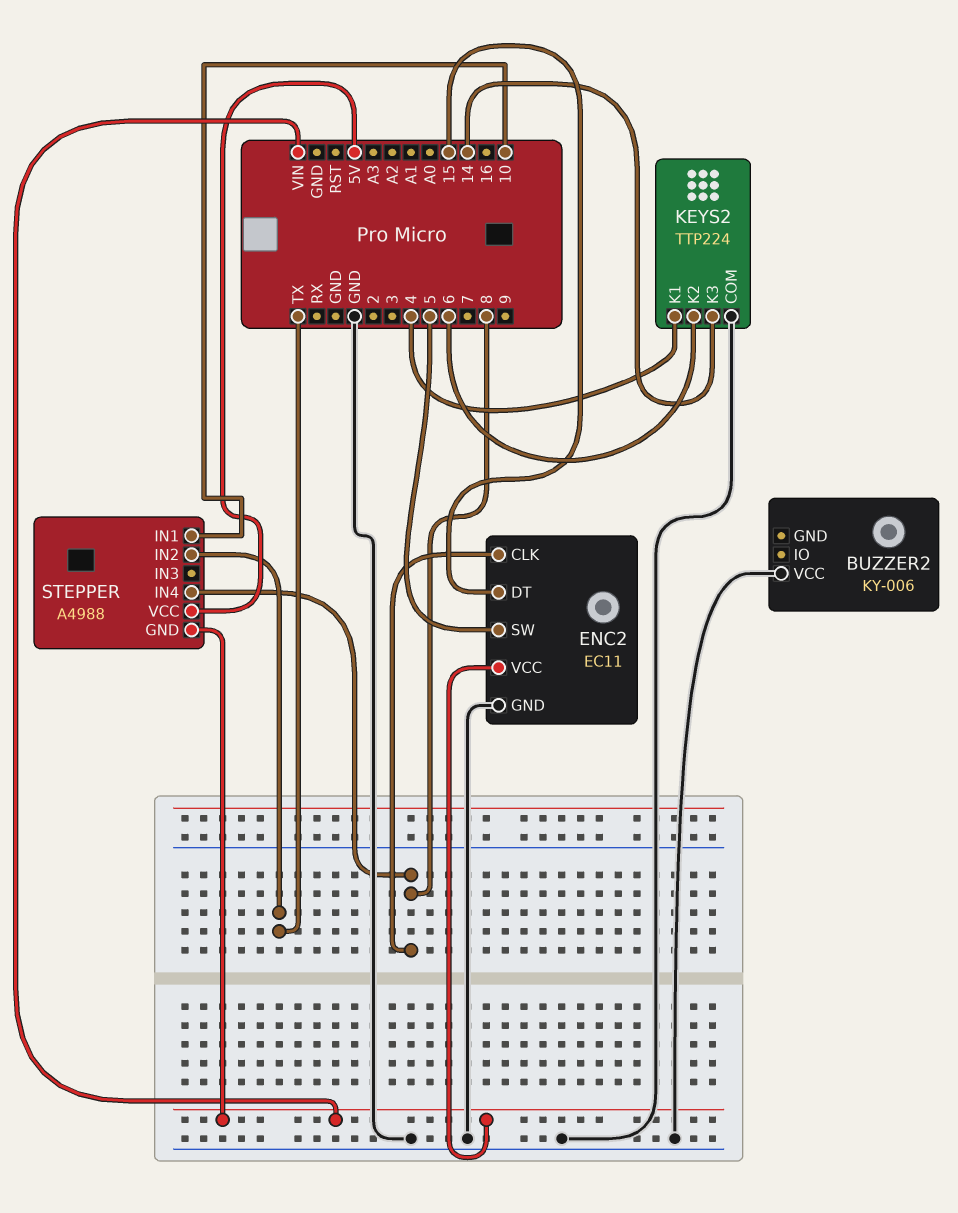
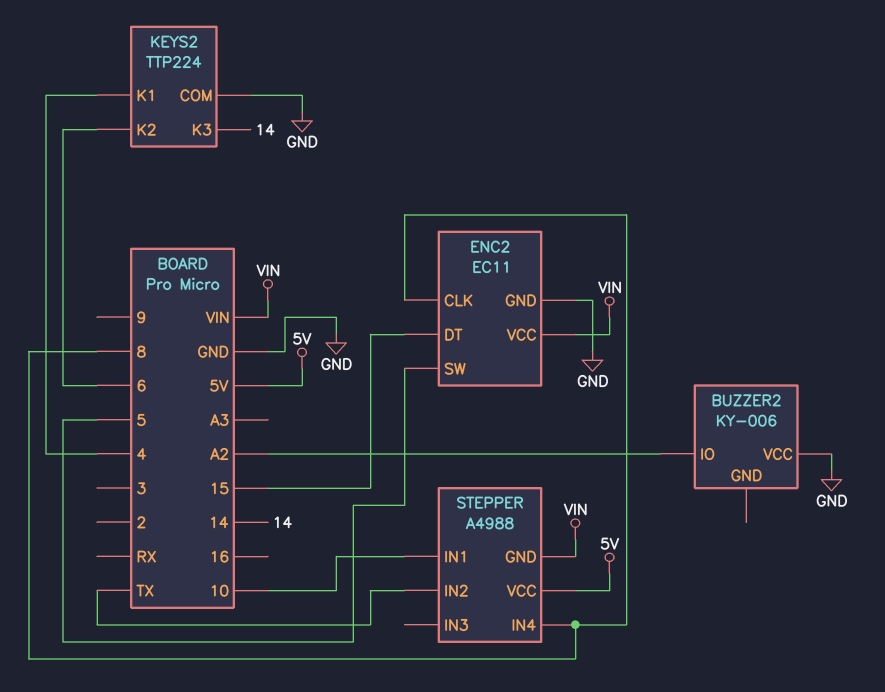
BUZZER2 pin IO: none -> A2

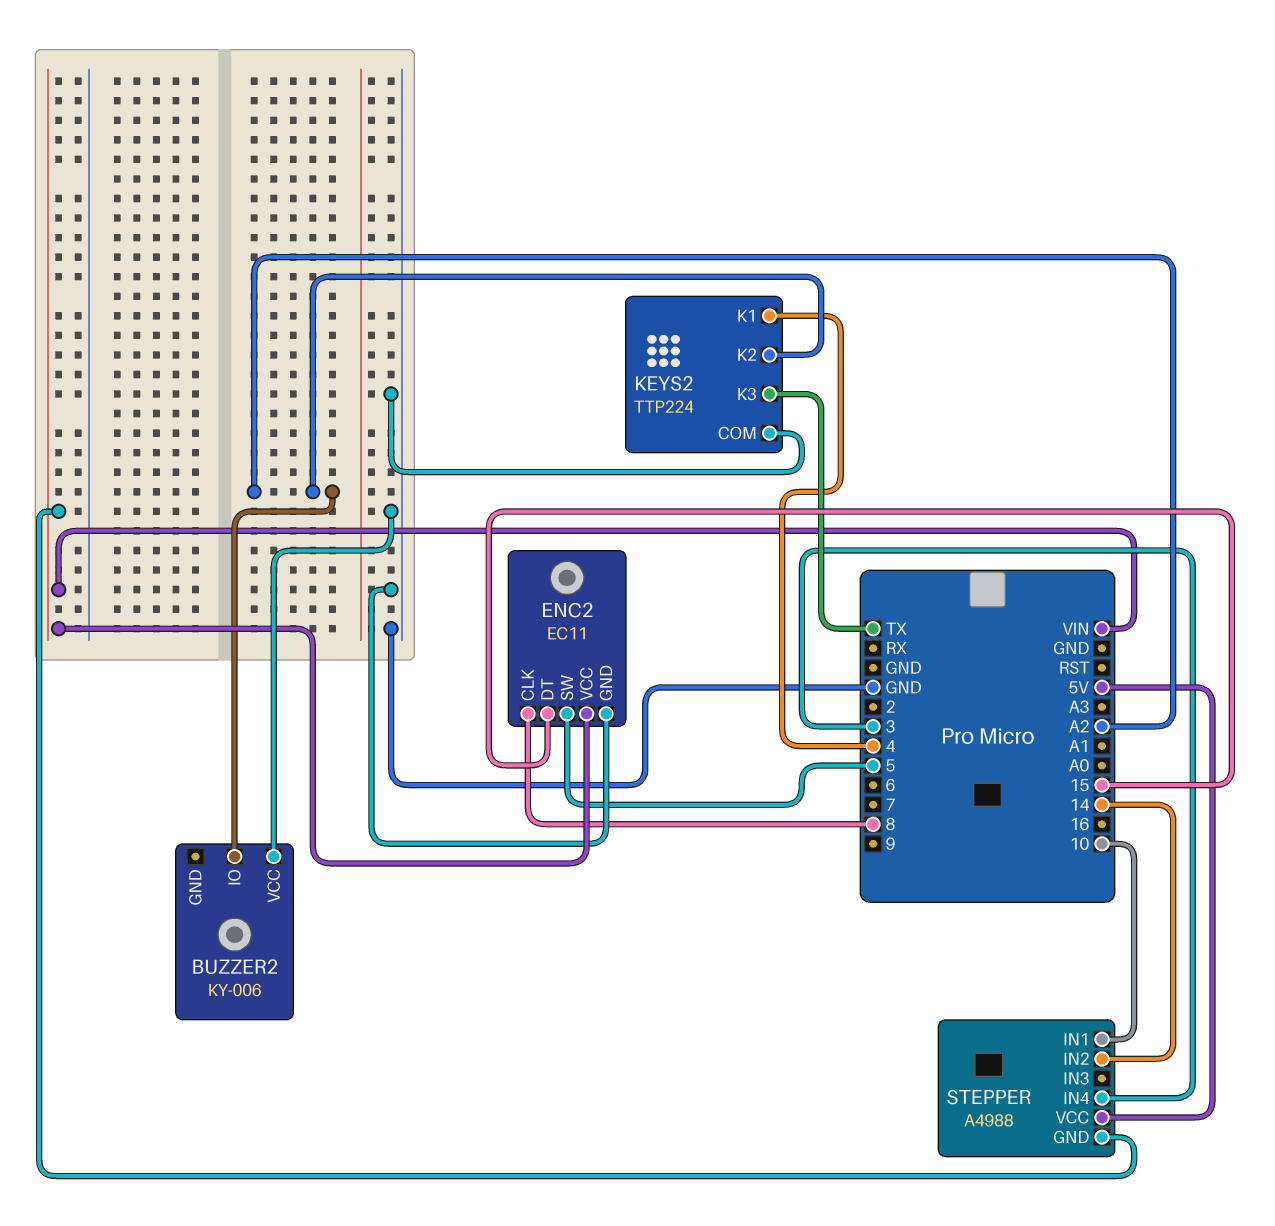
KEYS2 pin K2: 6 -> A2
KEYS2 pin K3: 14 -> TX
STEPPER pin IN2: TX -> 14
STEPPER pin IN4: 8 -> 3

